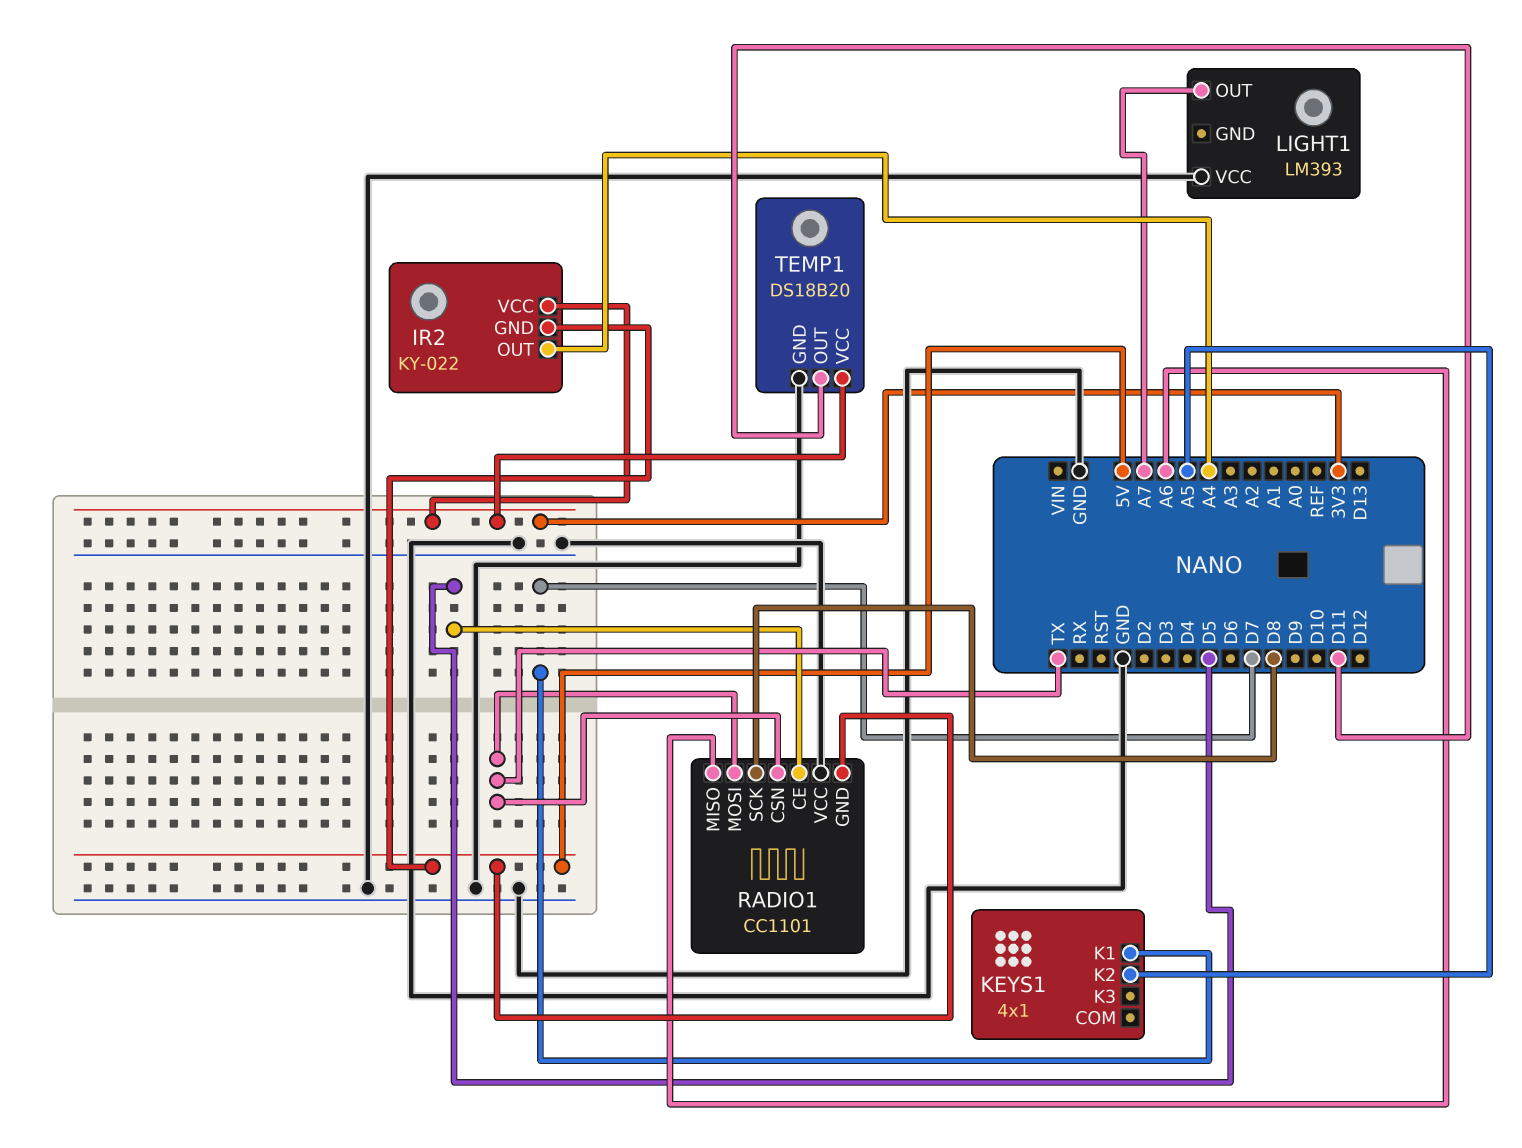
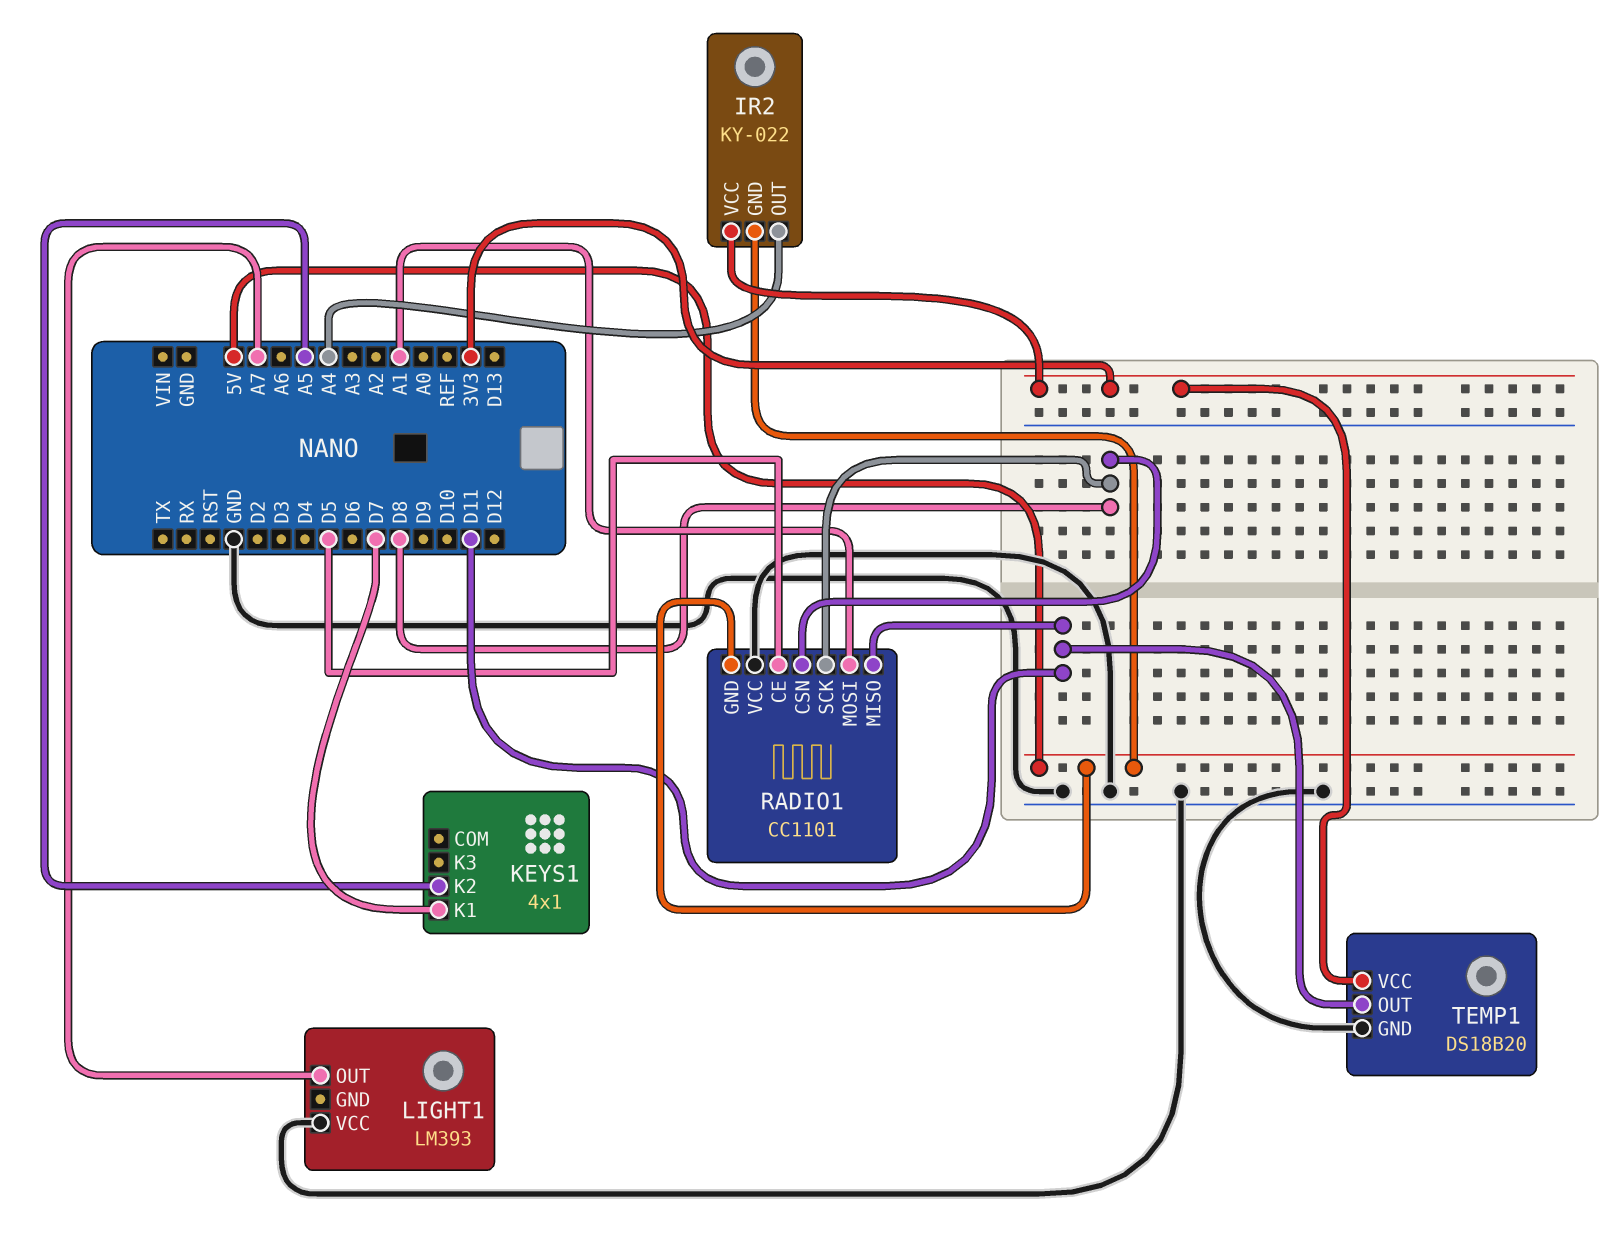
RADIO1 pin CSN: TX -> D8
RADIO1 pin MISO: A6 -> D11
RADIO1 pin MOSI: TX -> A1

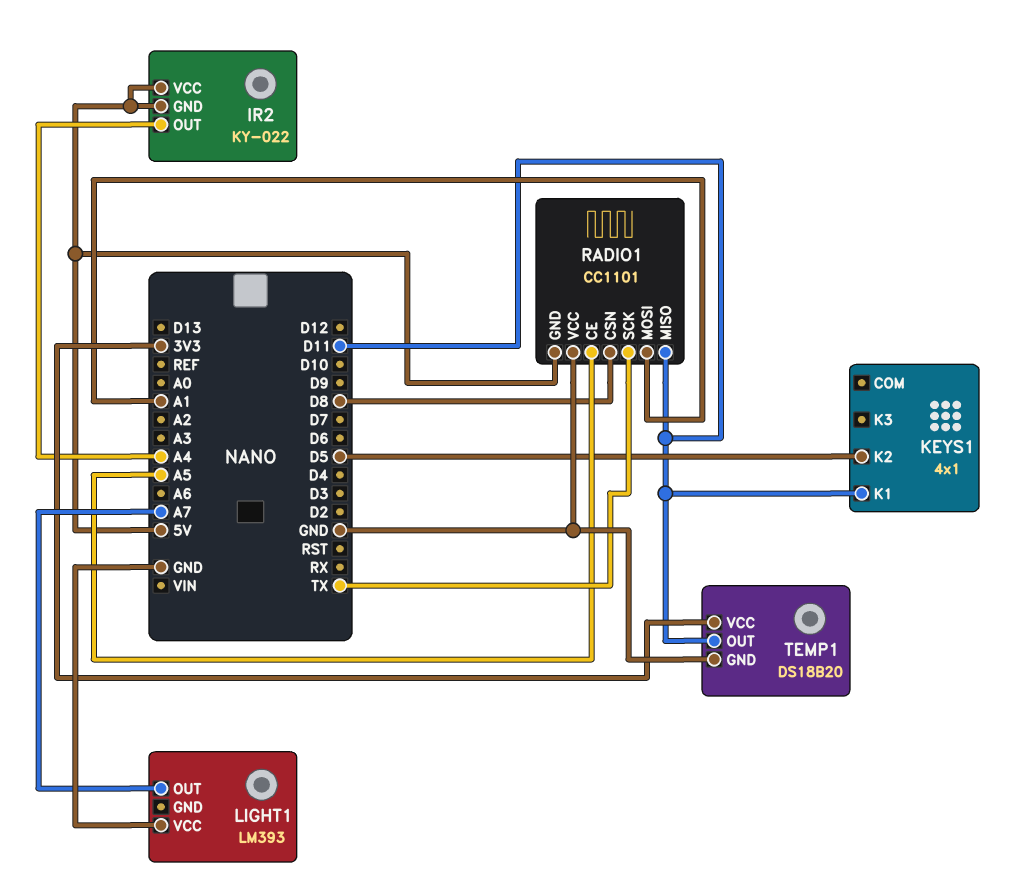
IR2 pin VCC: 3V3 -> 5V
KEYS1 pin K1: D7 -> D11
KEYS1 pin K2: A5 -> D5
RADIO1 pin CE: D5 -> A5
RADIO1 pin SCK: D8 -> TX

